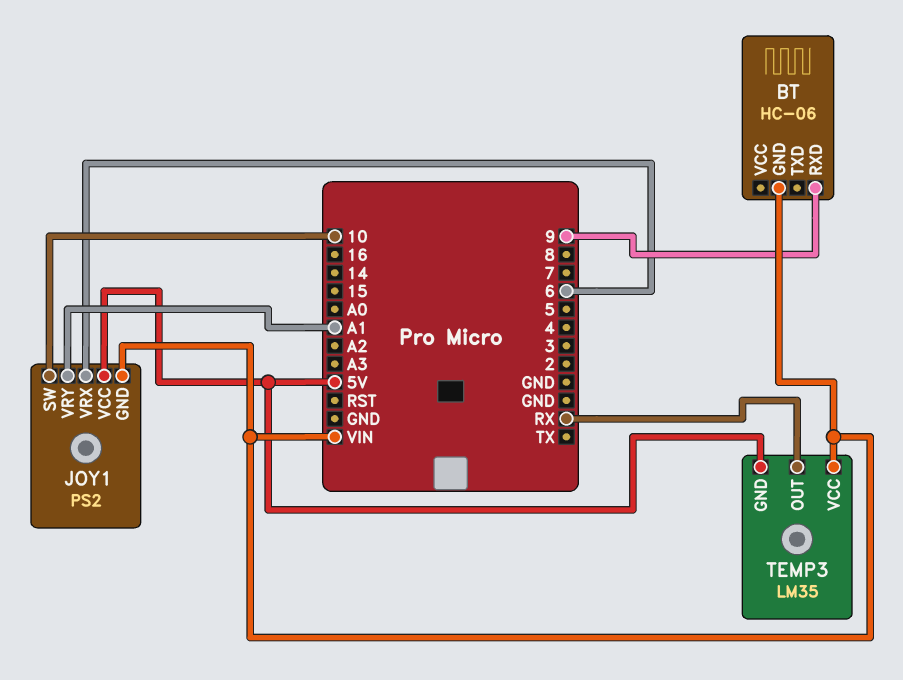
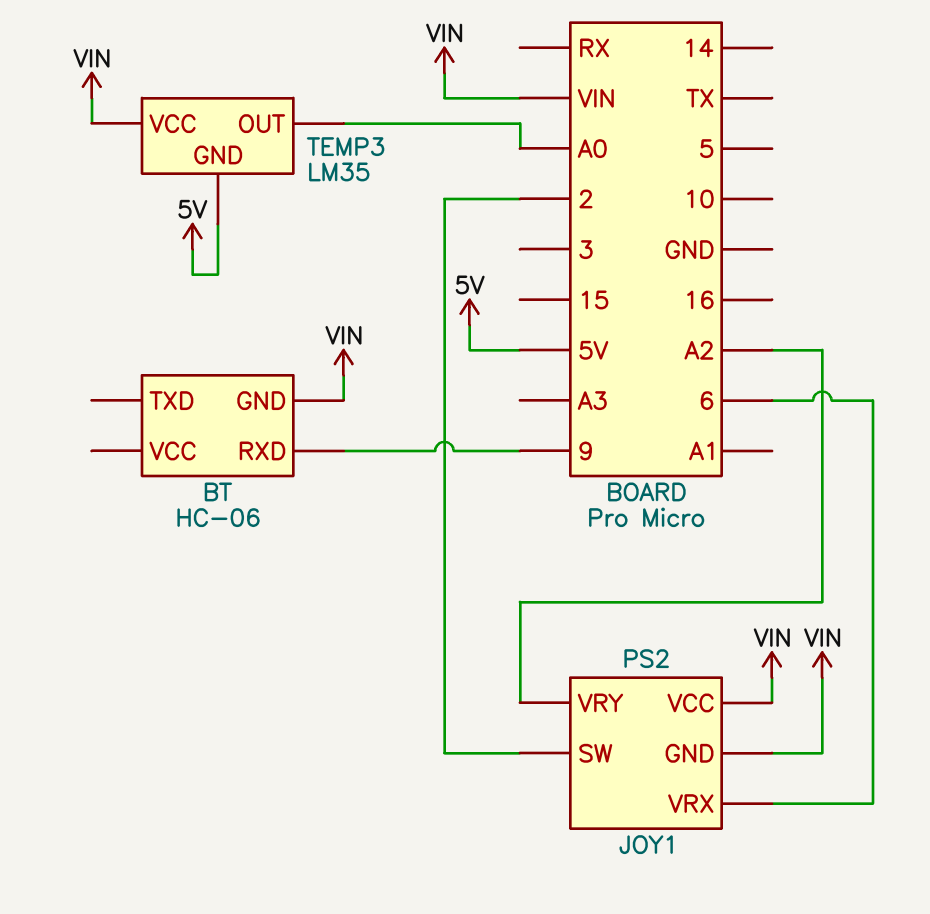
JOY1 pin SW: 10 -> 2
JOY1 pin VCC: 5V -> VIN
JOY1 pin VRY: A1 -> A2
TEMP3 pin OUT: RX -> A0

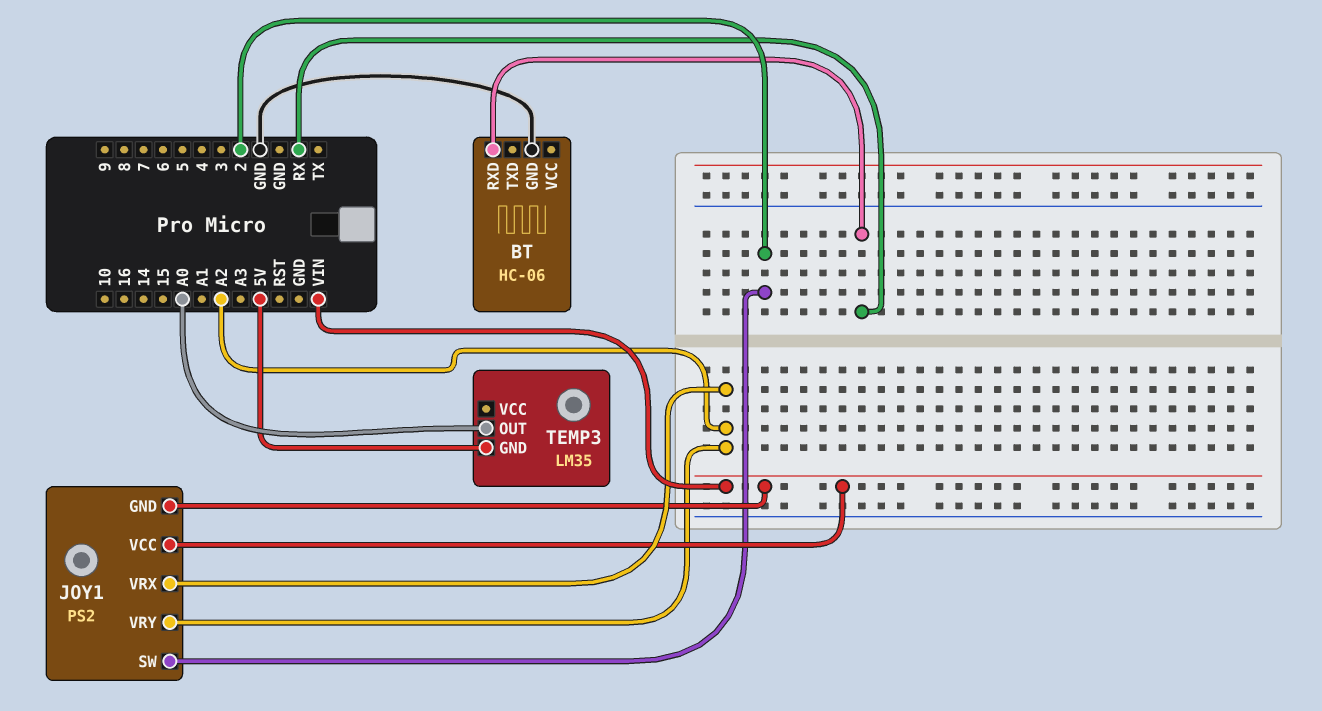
BT pin GND: VIN -> GND
BT pin RXD: 9 -> RX
JOY1 pin VRX: 6 -> A2
TEMP3 pin VCC: VIN -> none

